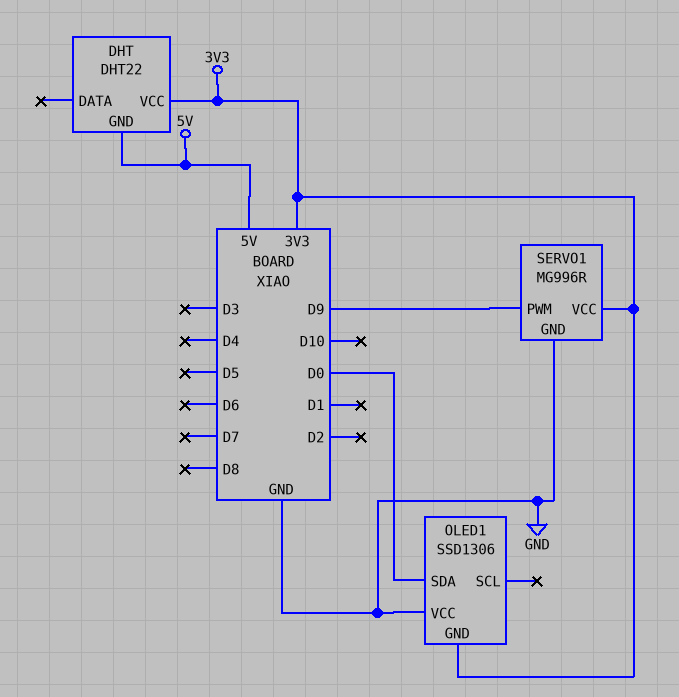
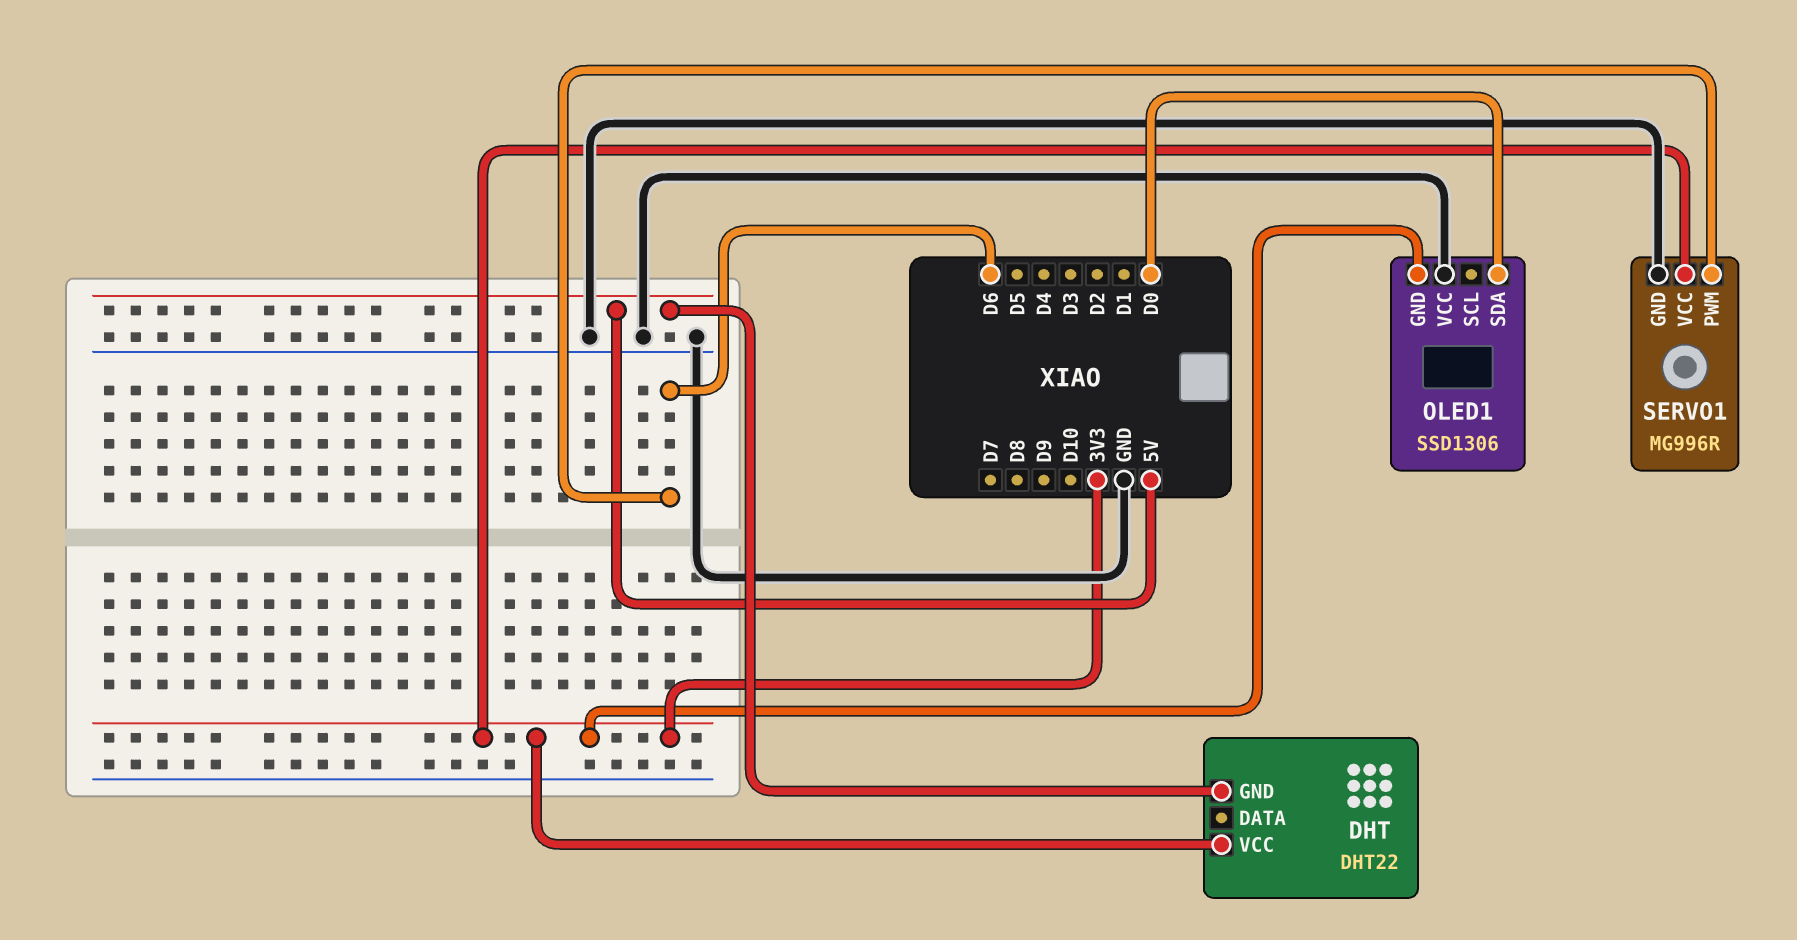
SERVO1 pin PWM: D9 -> D6

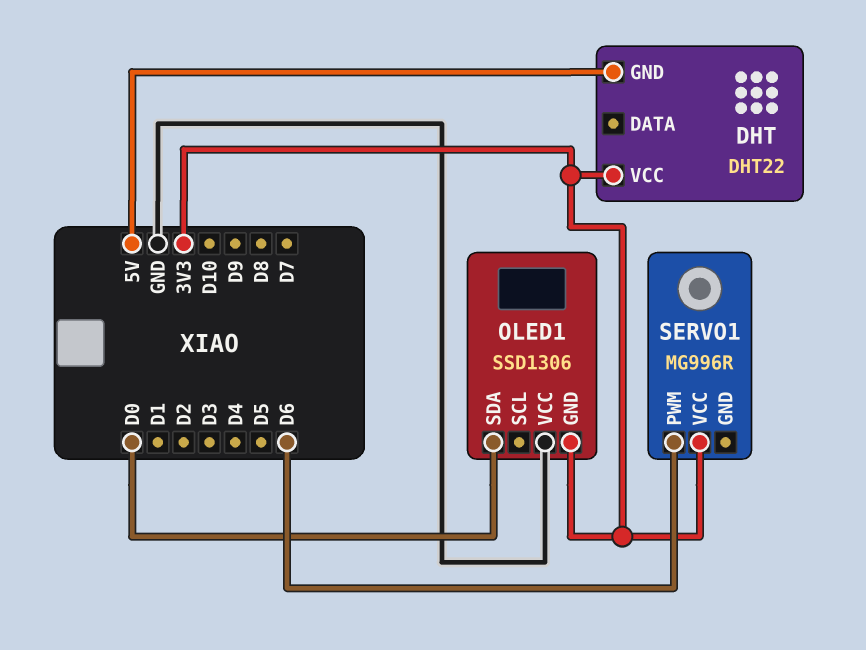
SERVO1 pin GND: GND -> none

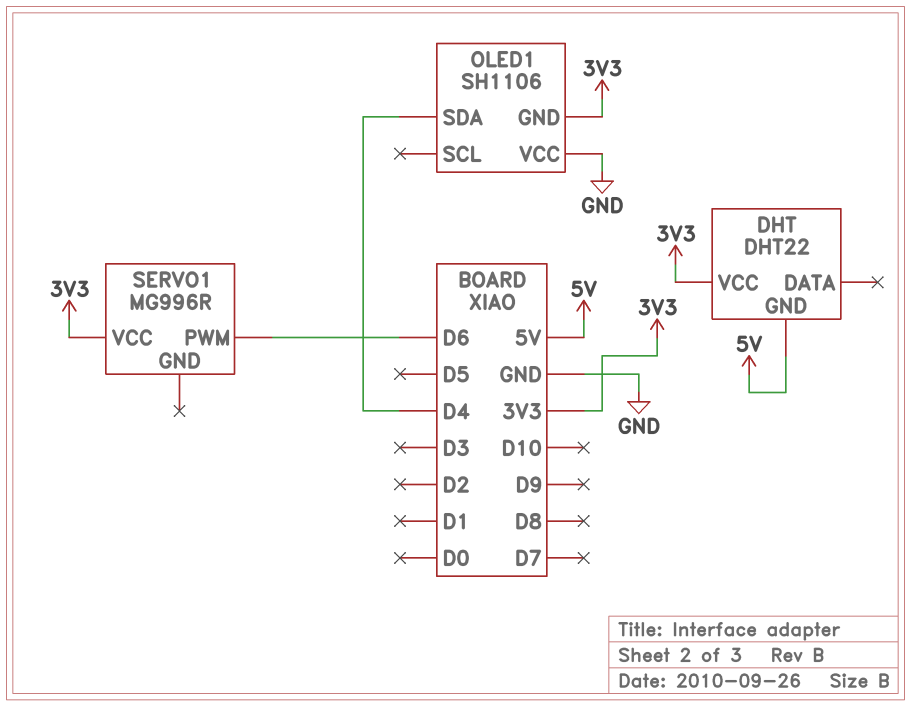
OLED1: SSD1306 -> SH1106
OLED1 pin SDA: D0 -> D4

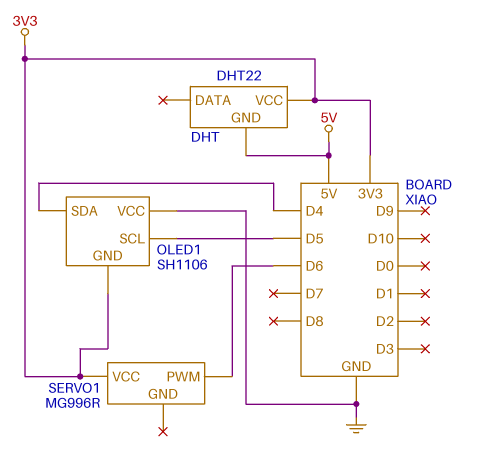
OLED1 pin SCL: none -> D5

